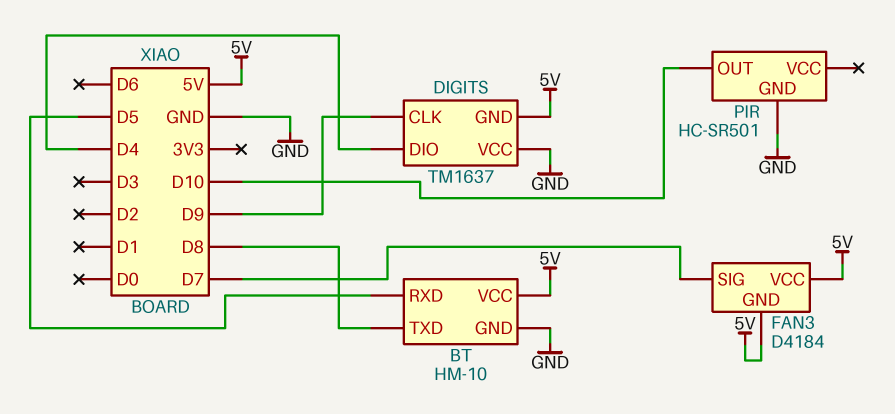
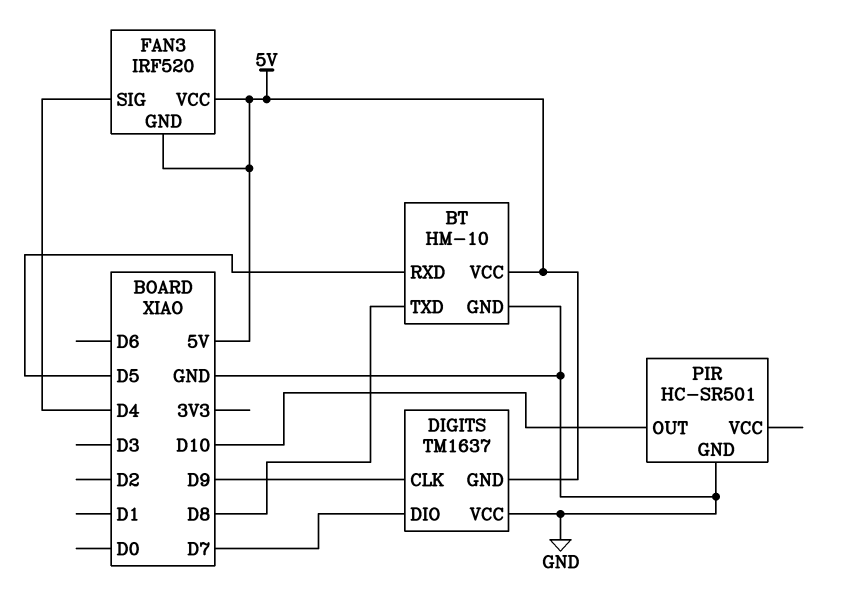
DIGITS pin DIO: D4 -> D7
FAN3: D4184 -> IRF520
FAN3 pin SIG: D7 -> D4

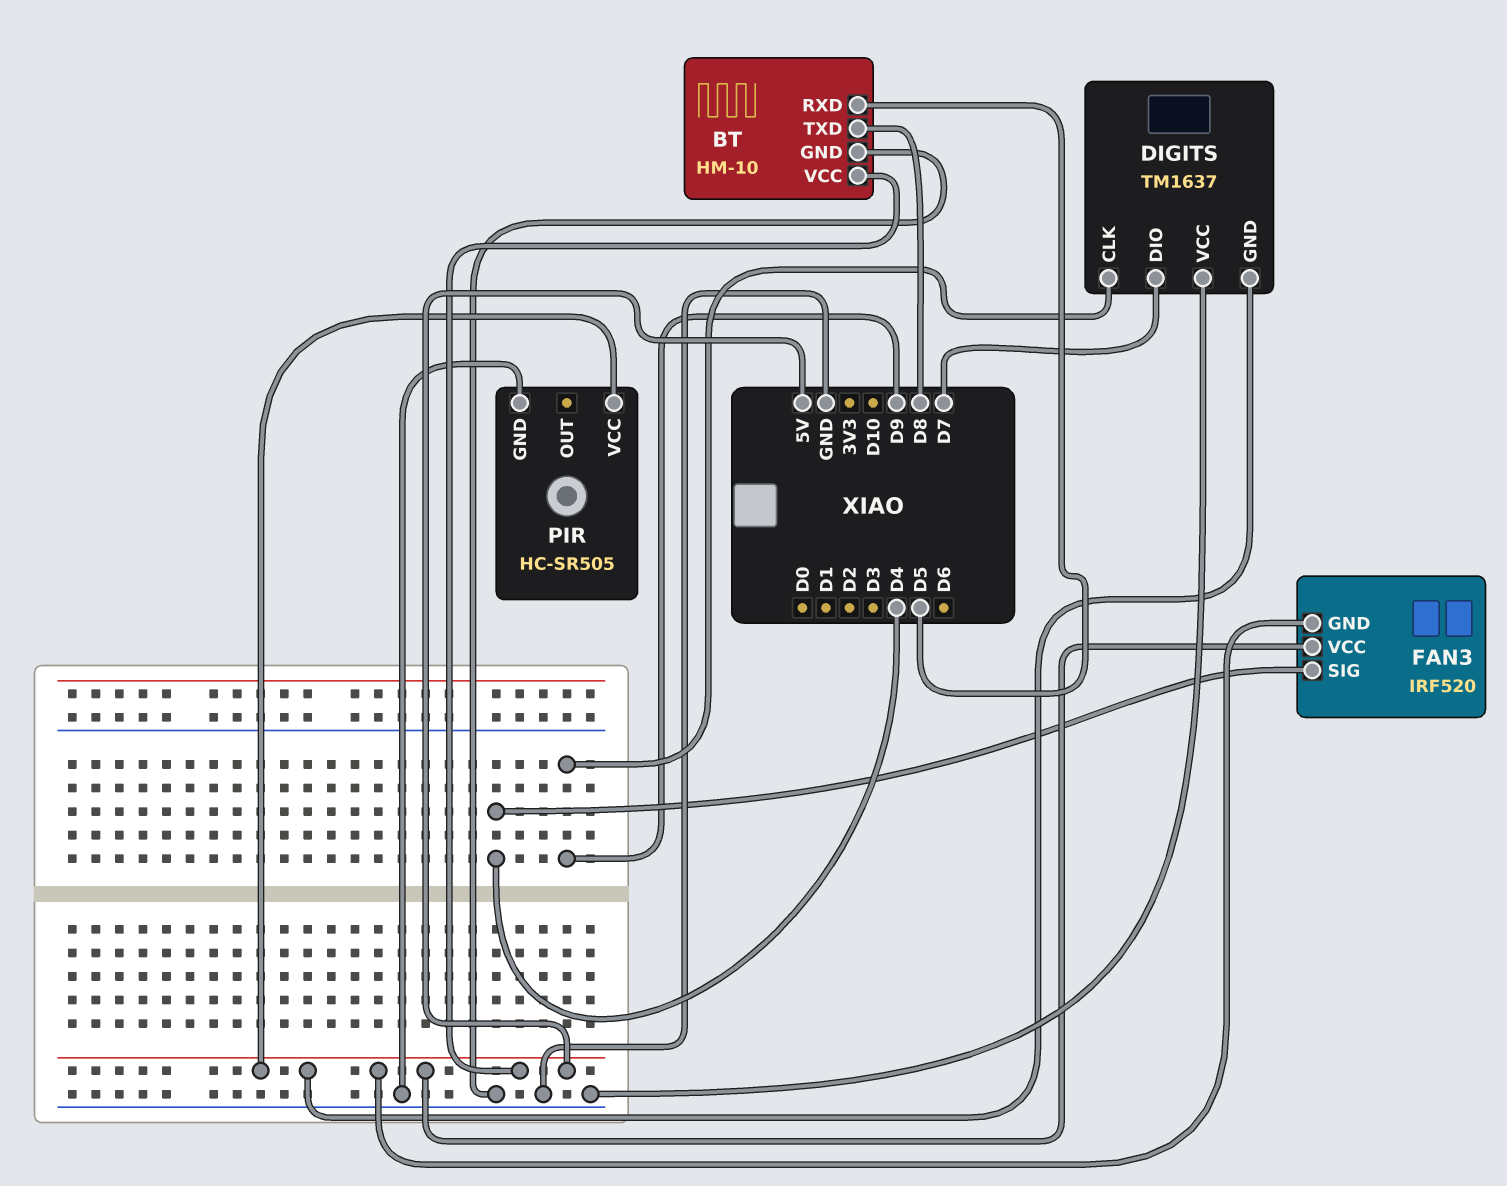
PIR: HC-SR501 -> HC-SR505
PIR pin OUT: D10 -> none
PIR pin VCC: none -> 5V

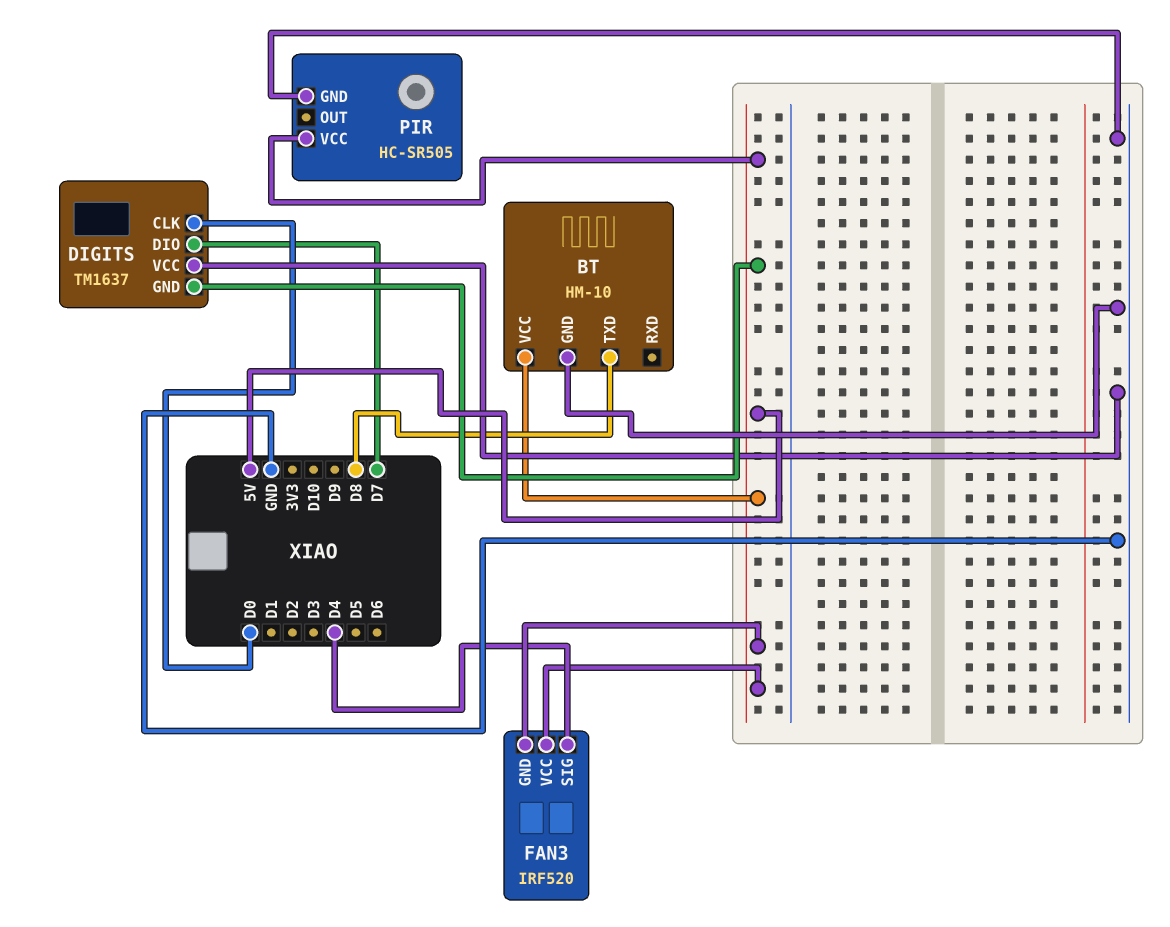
BT pin RXD: D5 -> none
DIGITS pin CLK: D9 -> D0

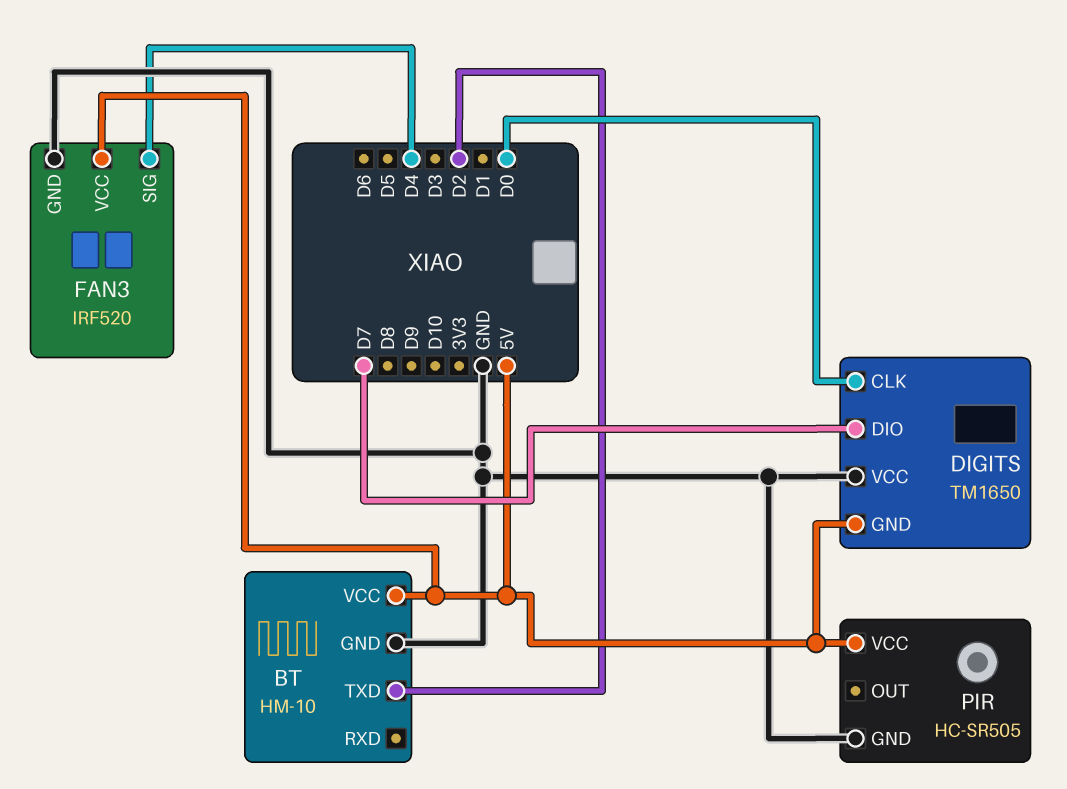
BT pin TXD: D8 -> D2
DIGITS: TM1637 -> TM1650
FAN3 pin GND: 5V -> GND

